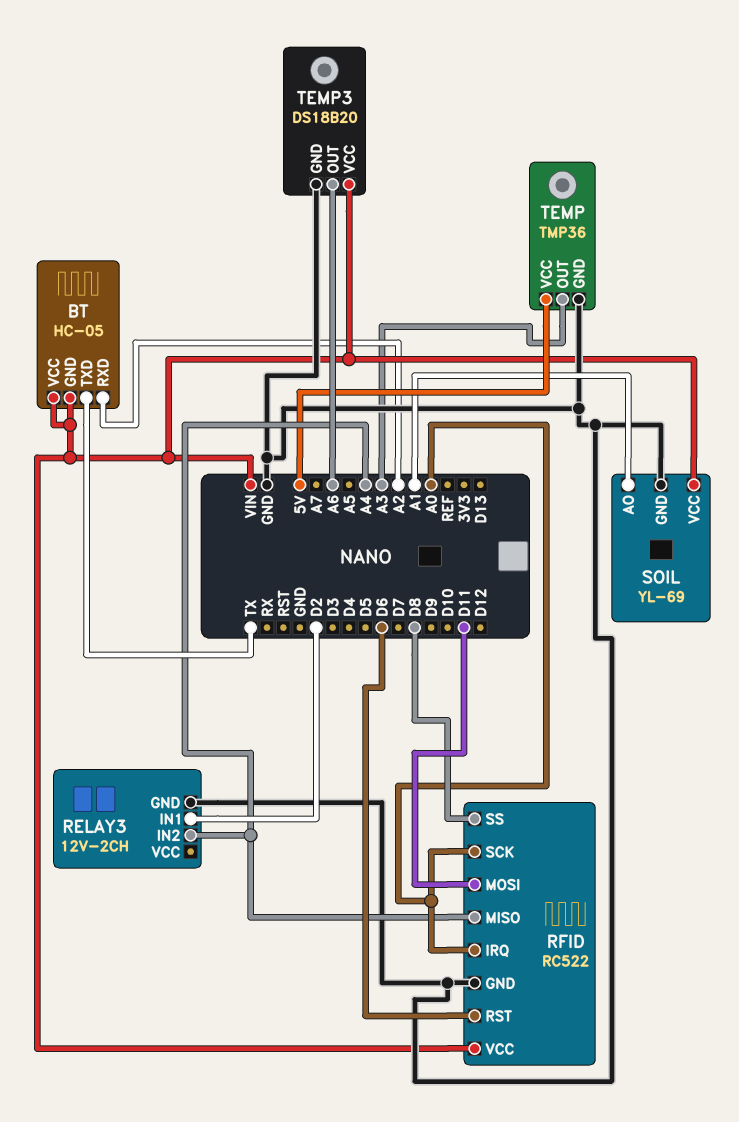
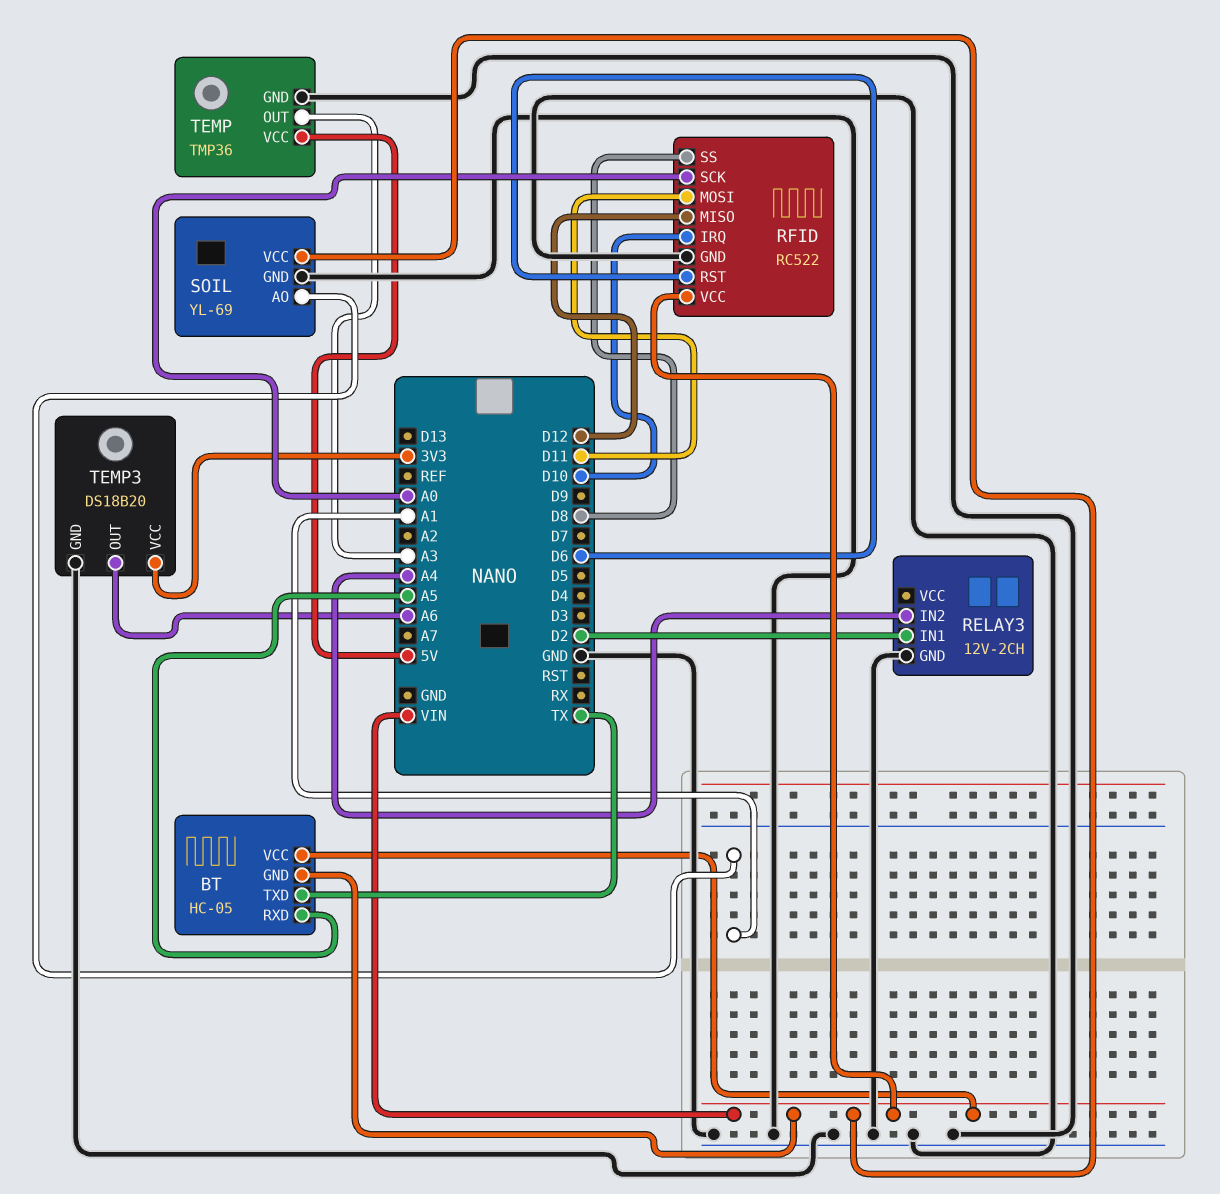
BT pin RXD: A2 -> A5
RFID pin IRQ: A0 -> D10
RFID pin MISO: A4 -> D12
TEMP3 pin VCC: VIN -> 3V3

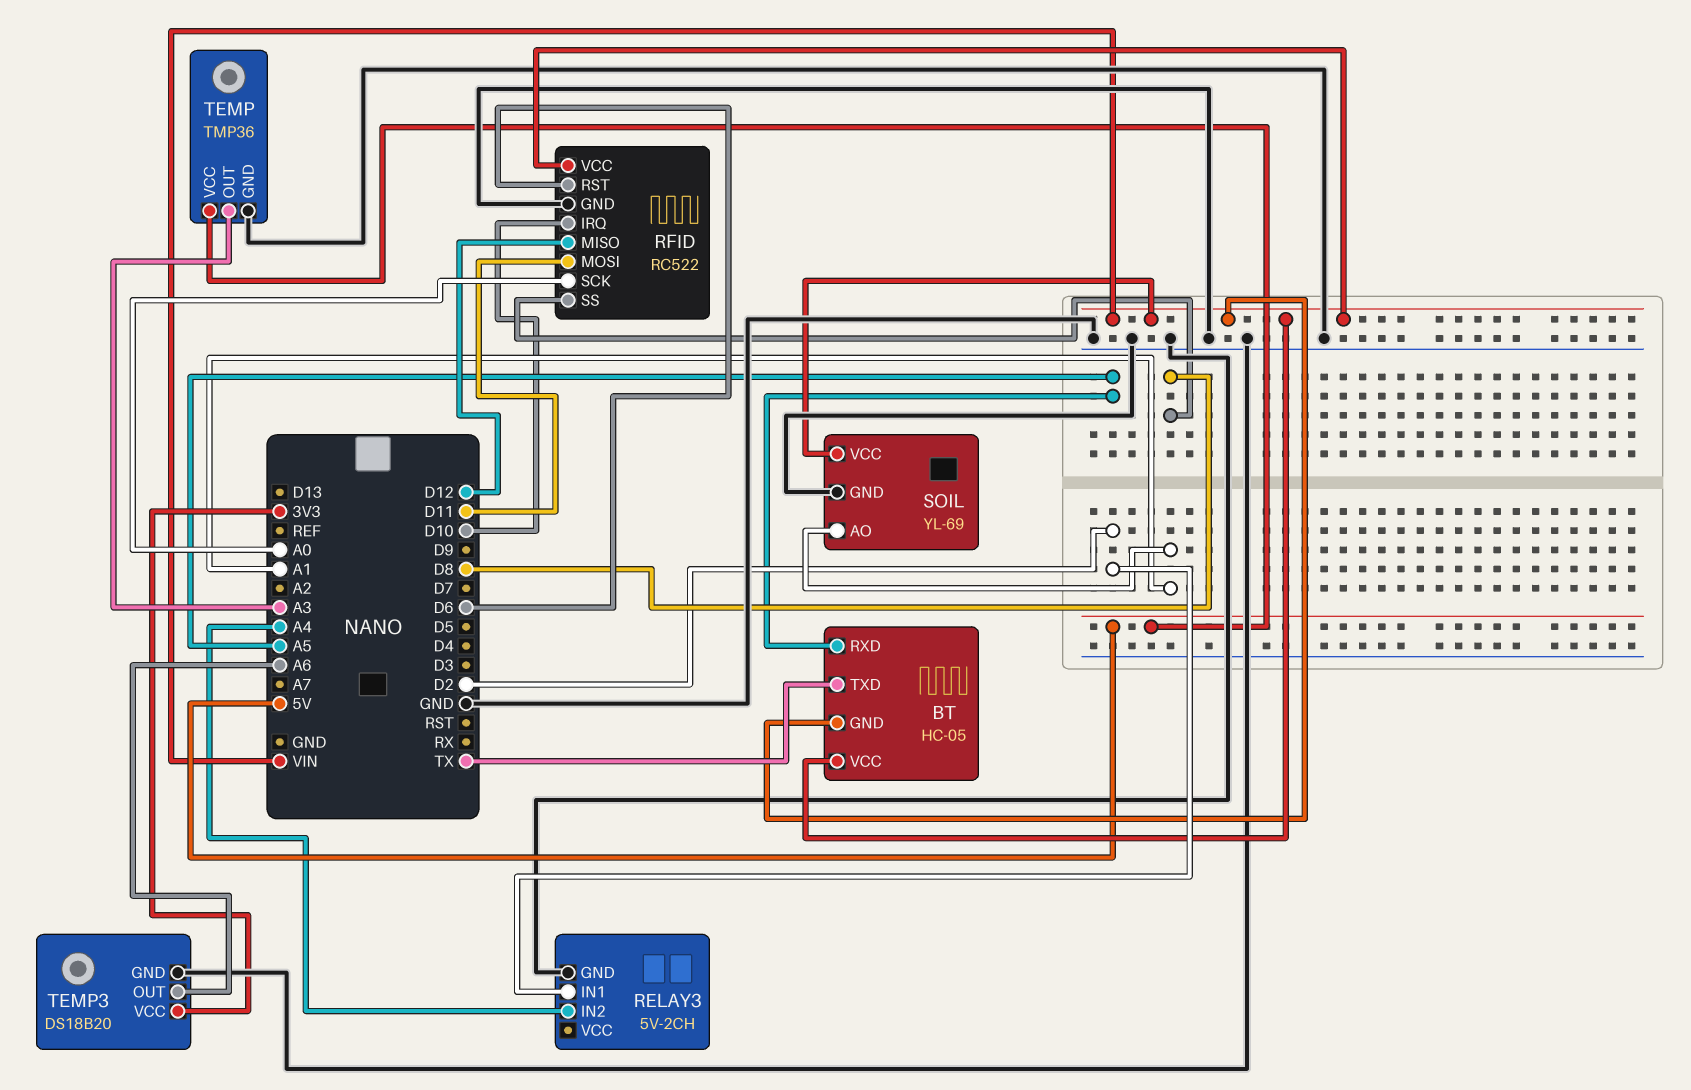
RELAY3: 12V-2CH -> 5V-2CH

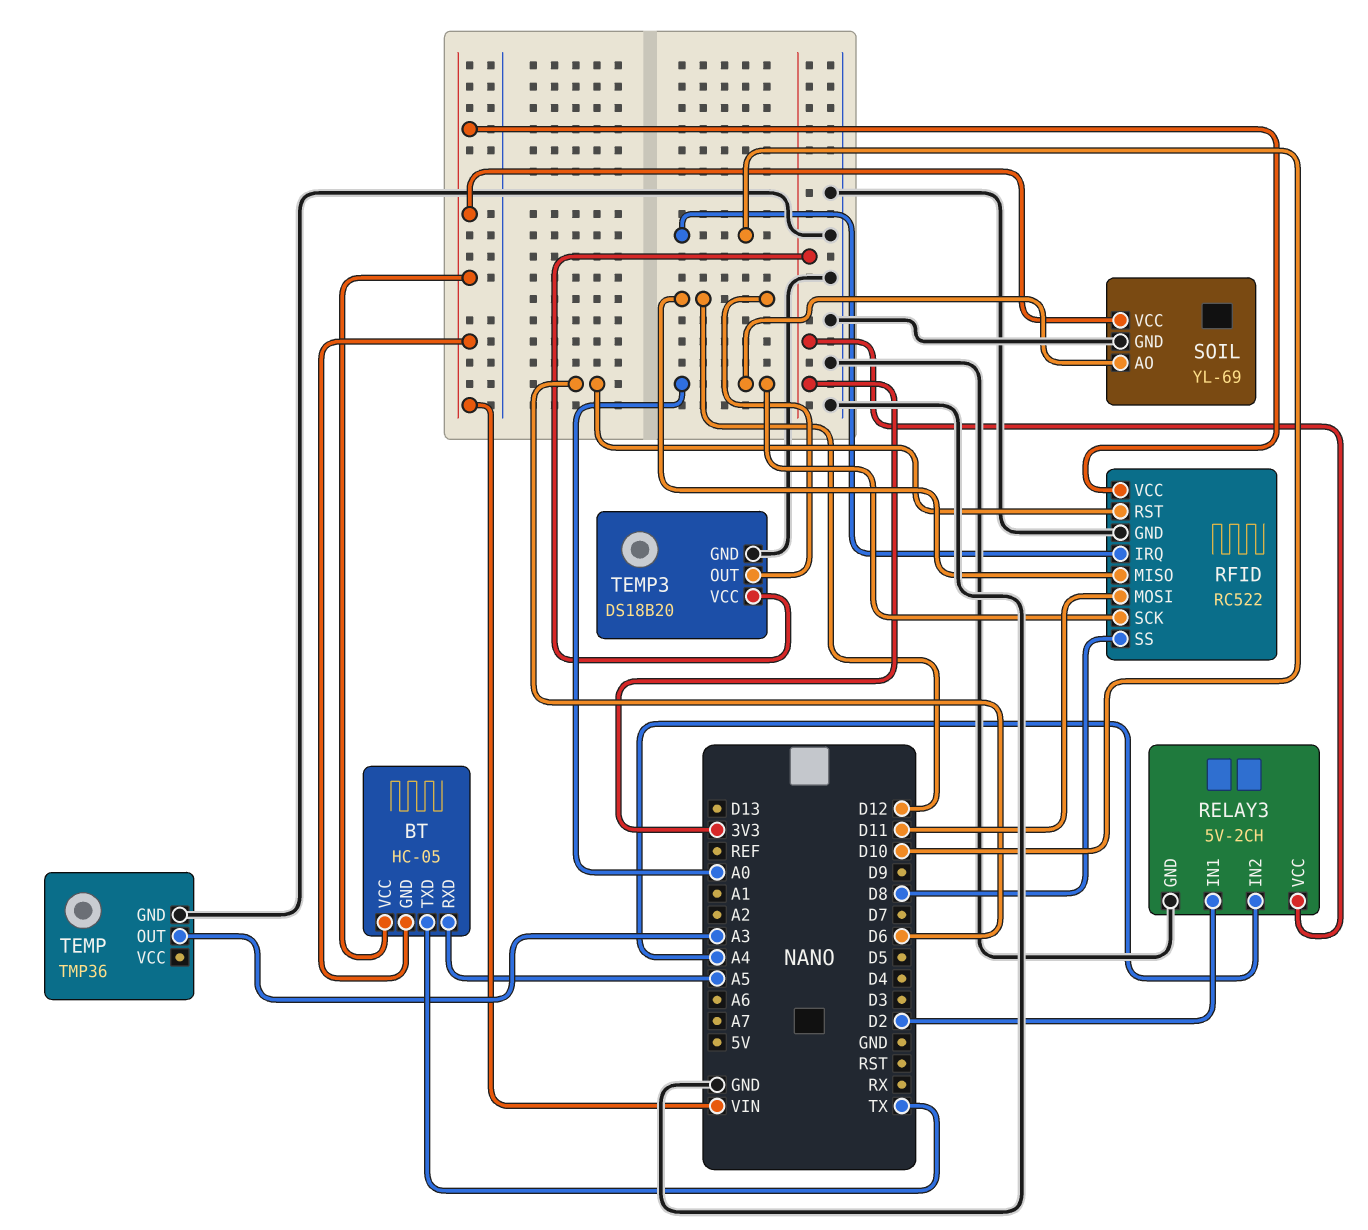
RELAY3 pin VCC: none -> 3V3
SOIL pin AO: A1 -> A0
TEMP pin VCC: 5V -> none
TEMP3 pin OUT: A6 -> D12

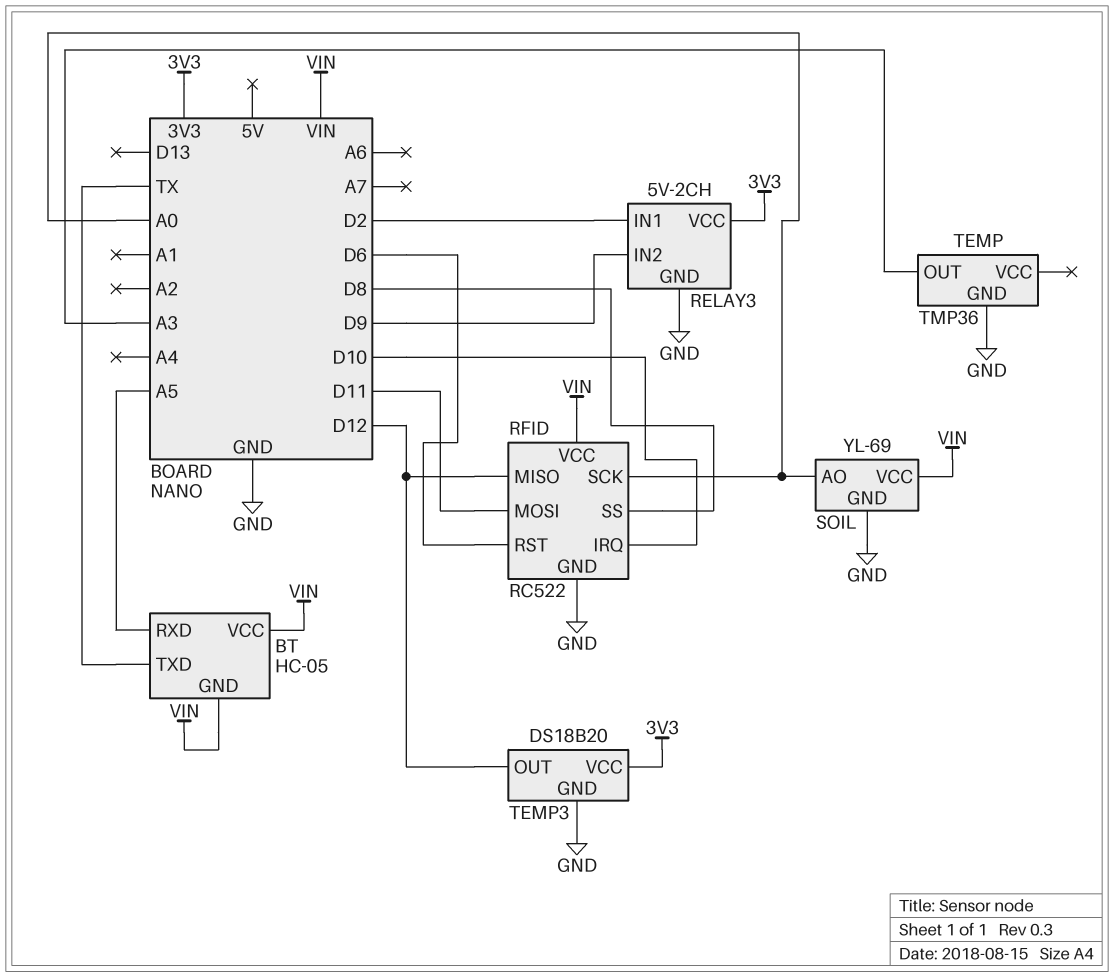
RELAY3 pin IN2: A4 -> D9

